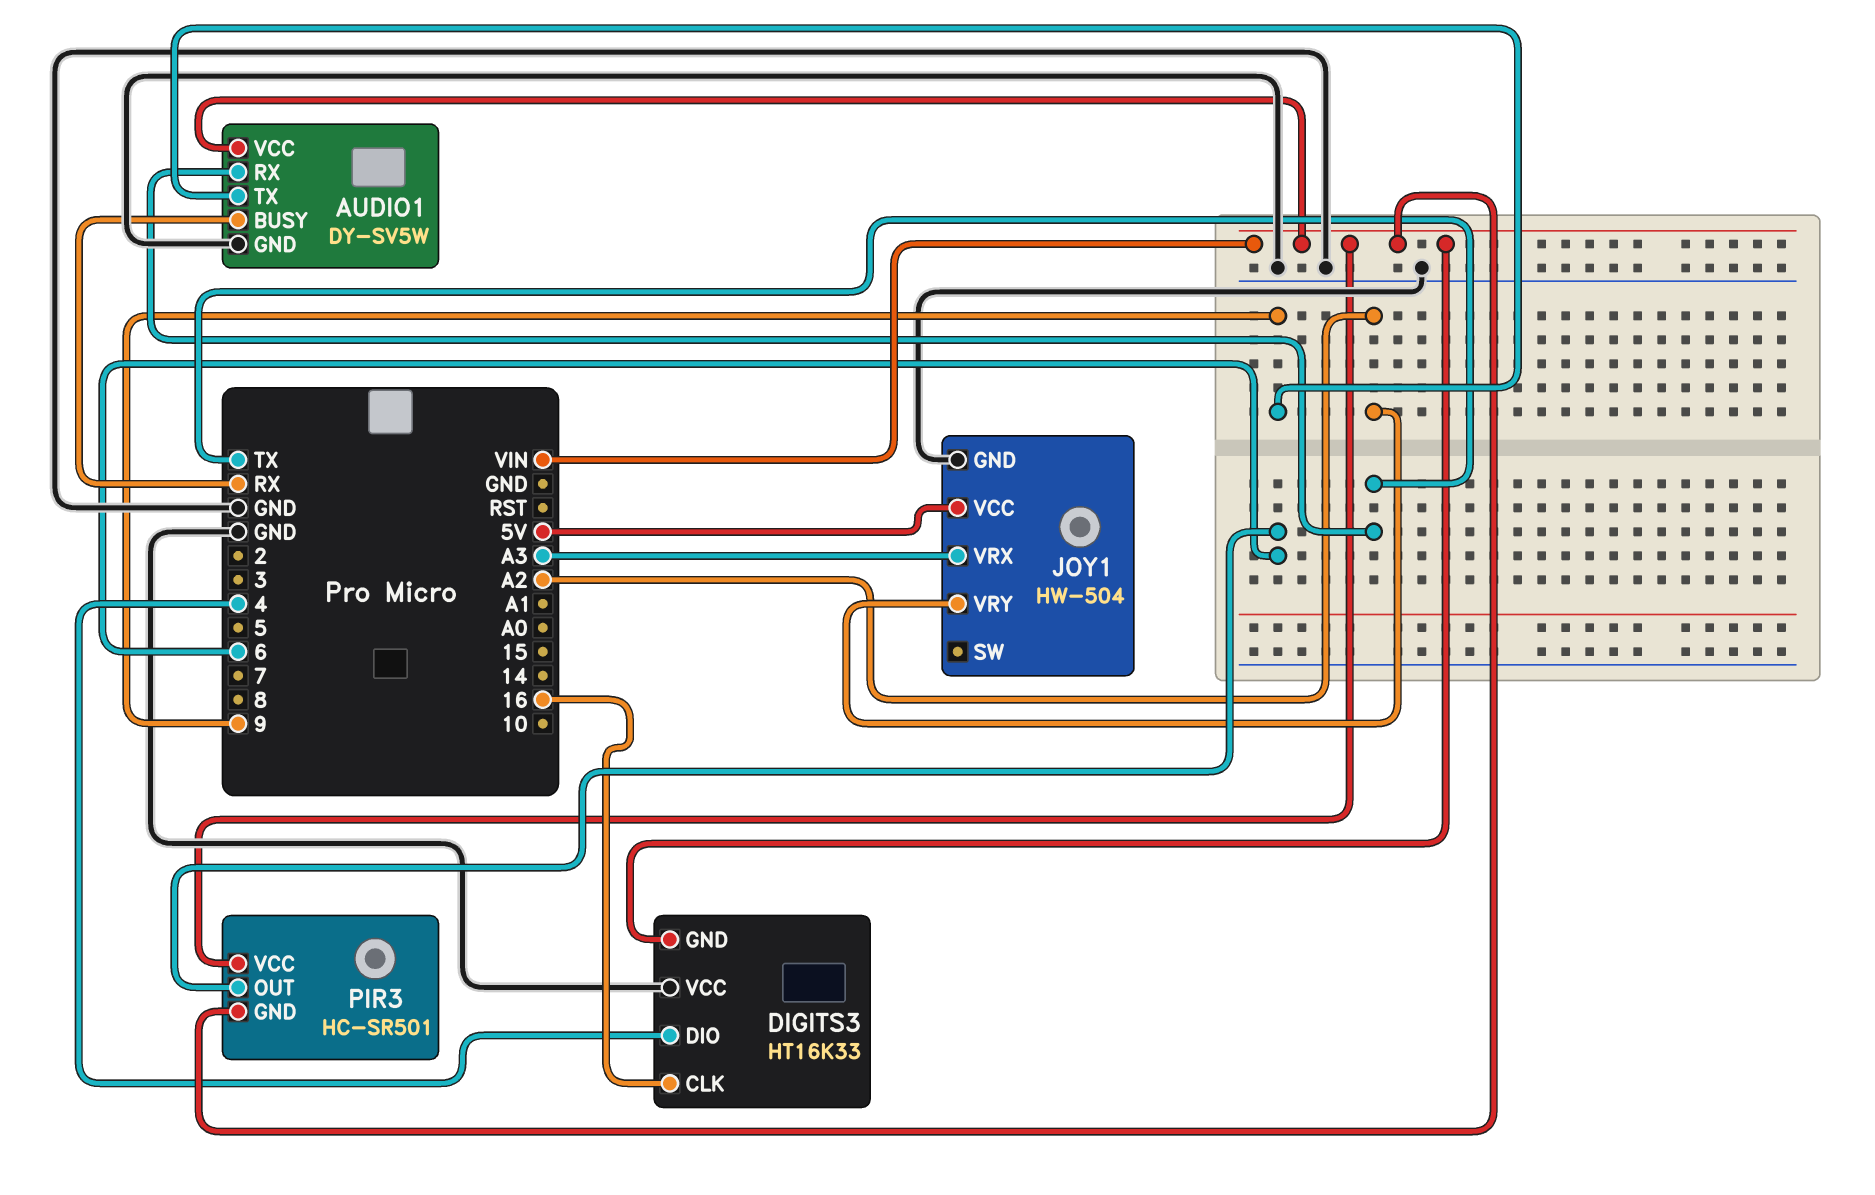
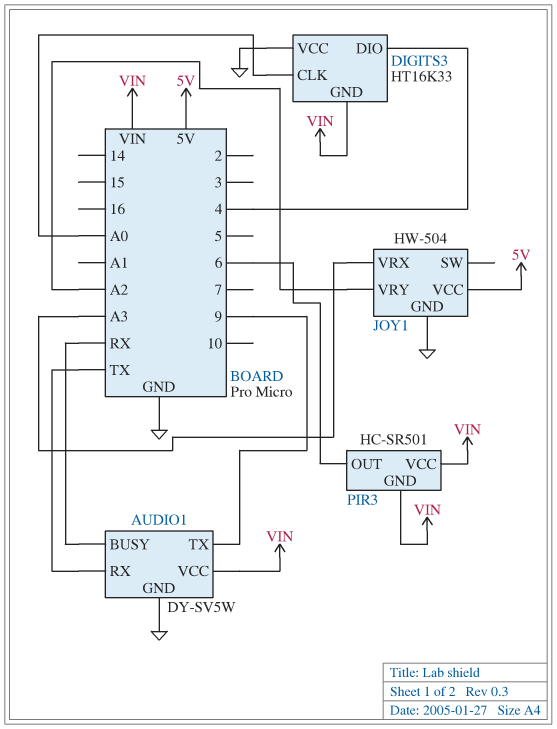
DIGITS3 pin CLK: 16 -> A0

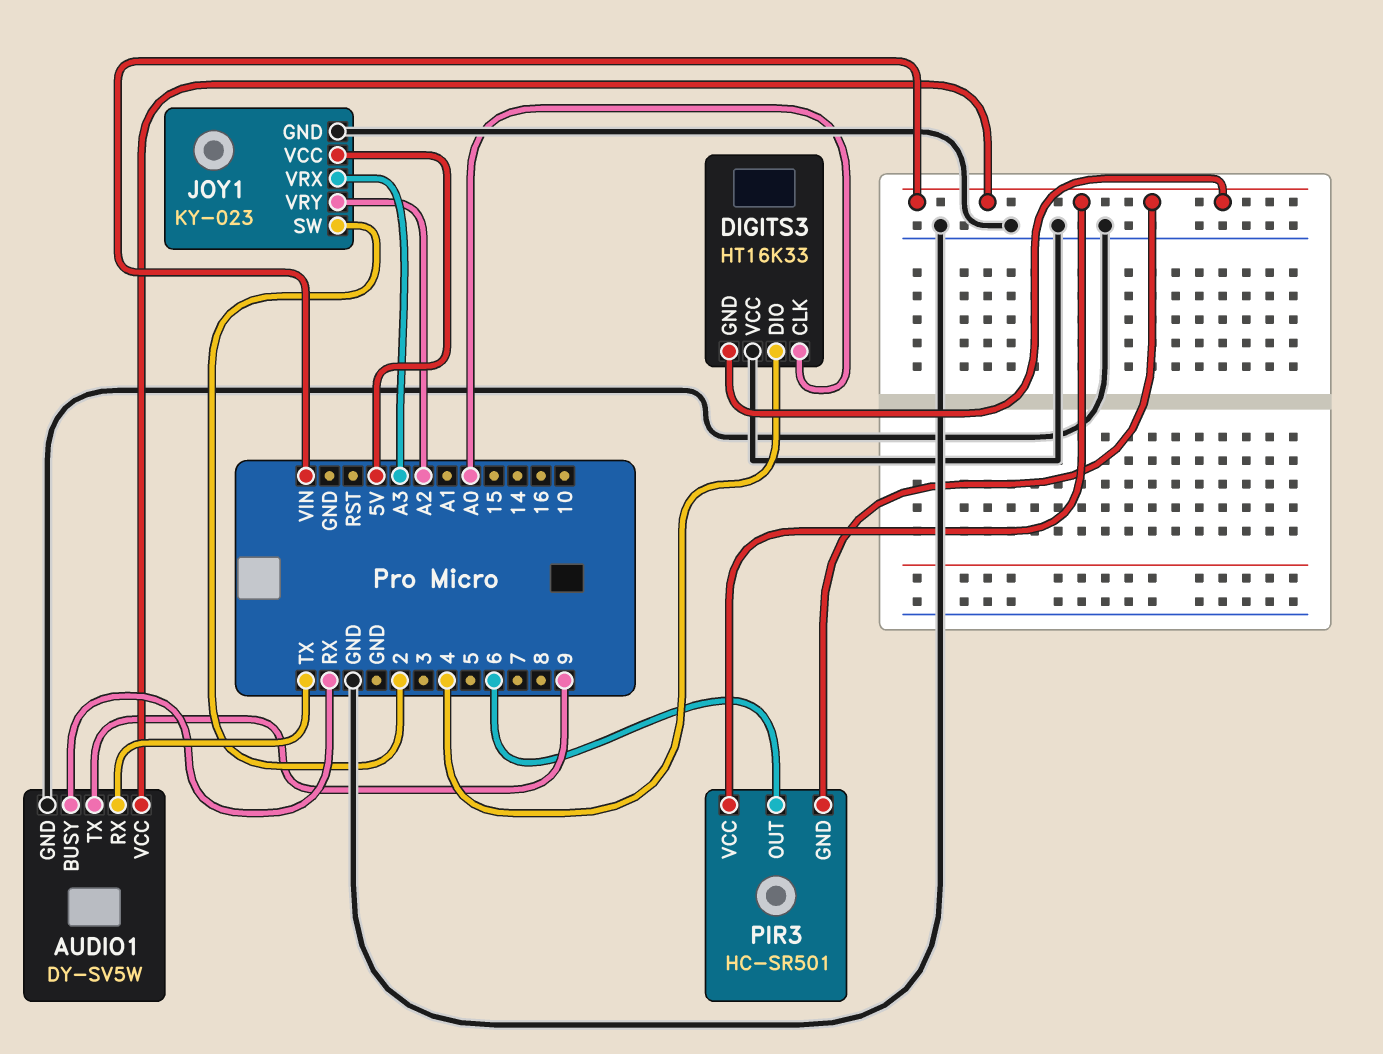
JOY1: HW-504 -> KY-023
JOY1 pin SW: none -> 2

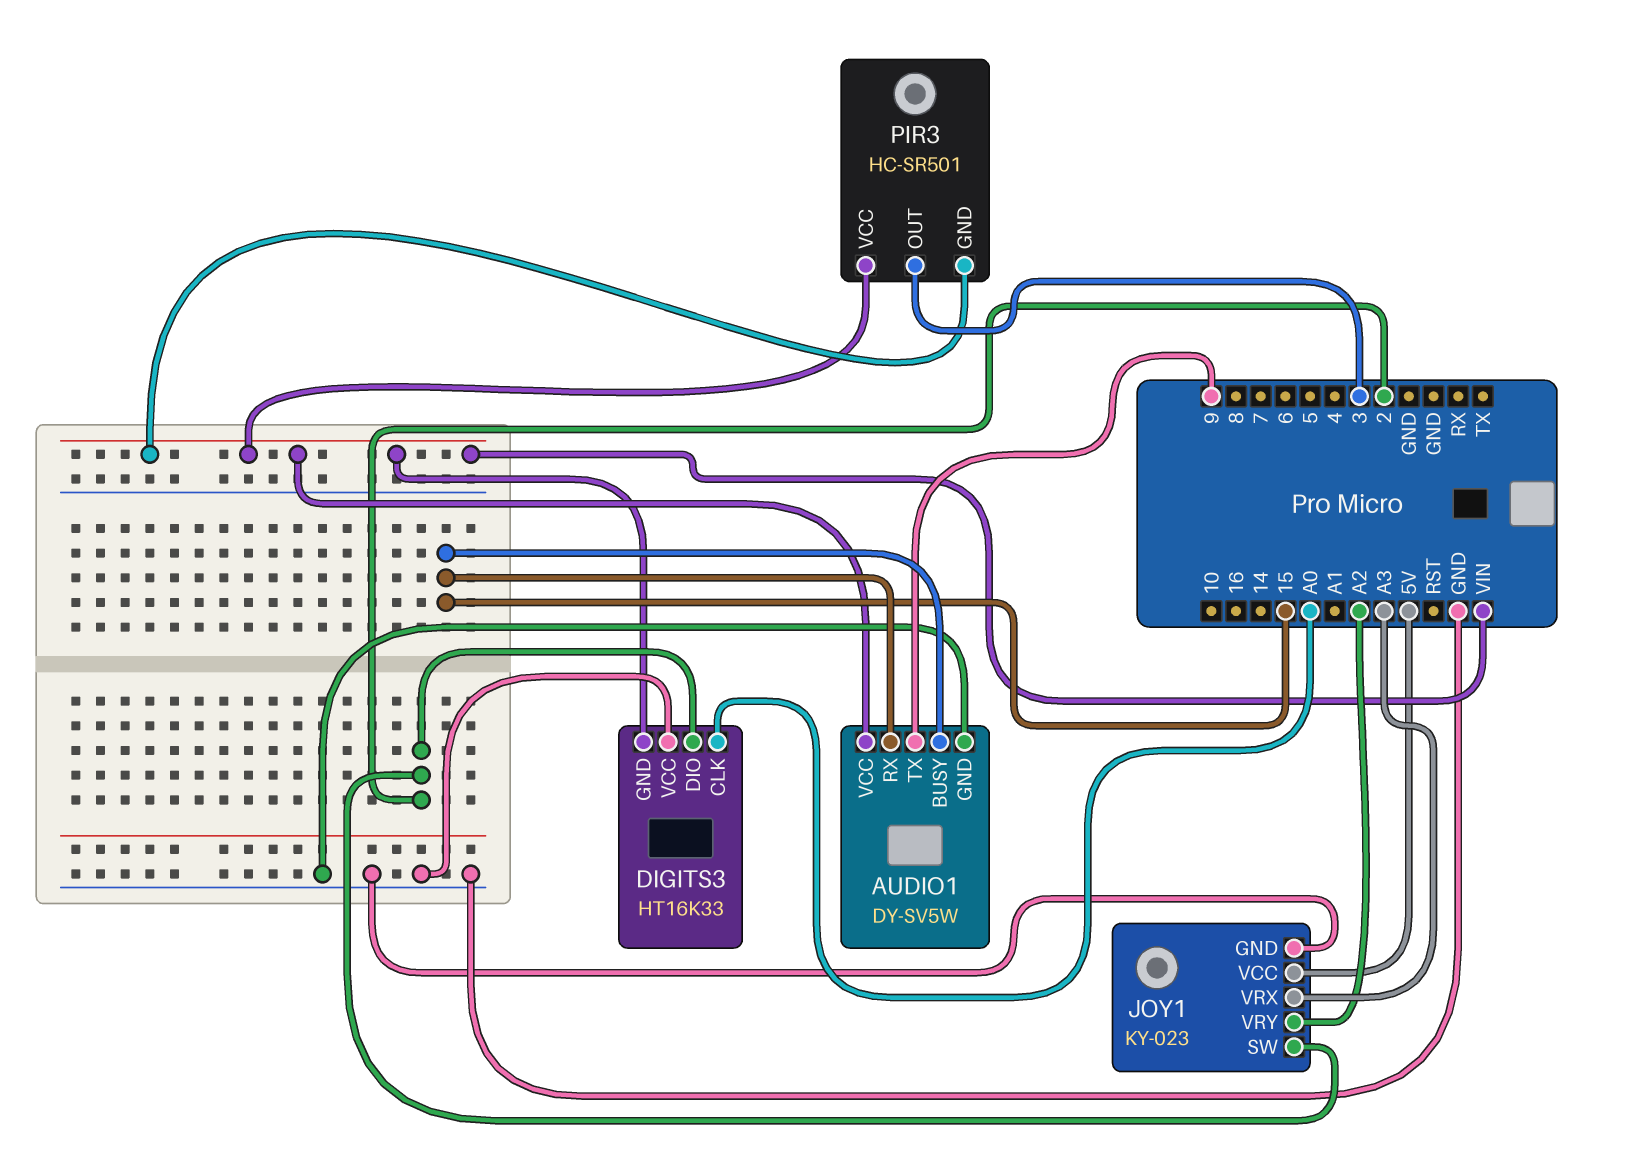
AUDIO1 pin BUSY: RX -> 15
AUDIO1 pin RX: TX -> 15
DIGITS3 pin DIO: 4 -> 2
PIR3 pin OUT: 6 -> 3

